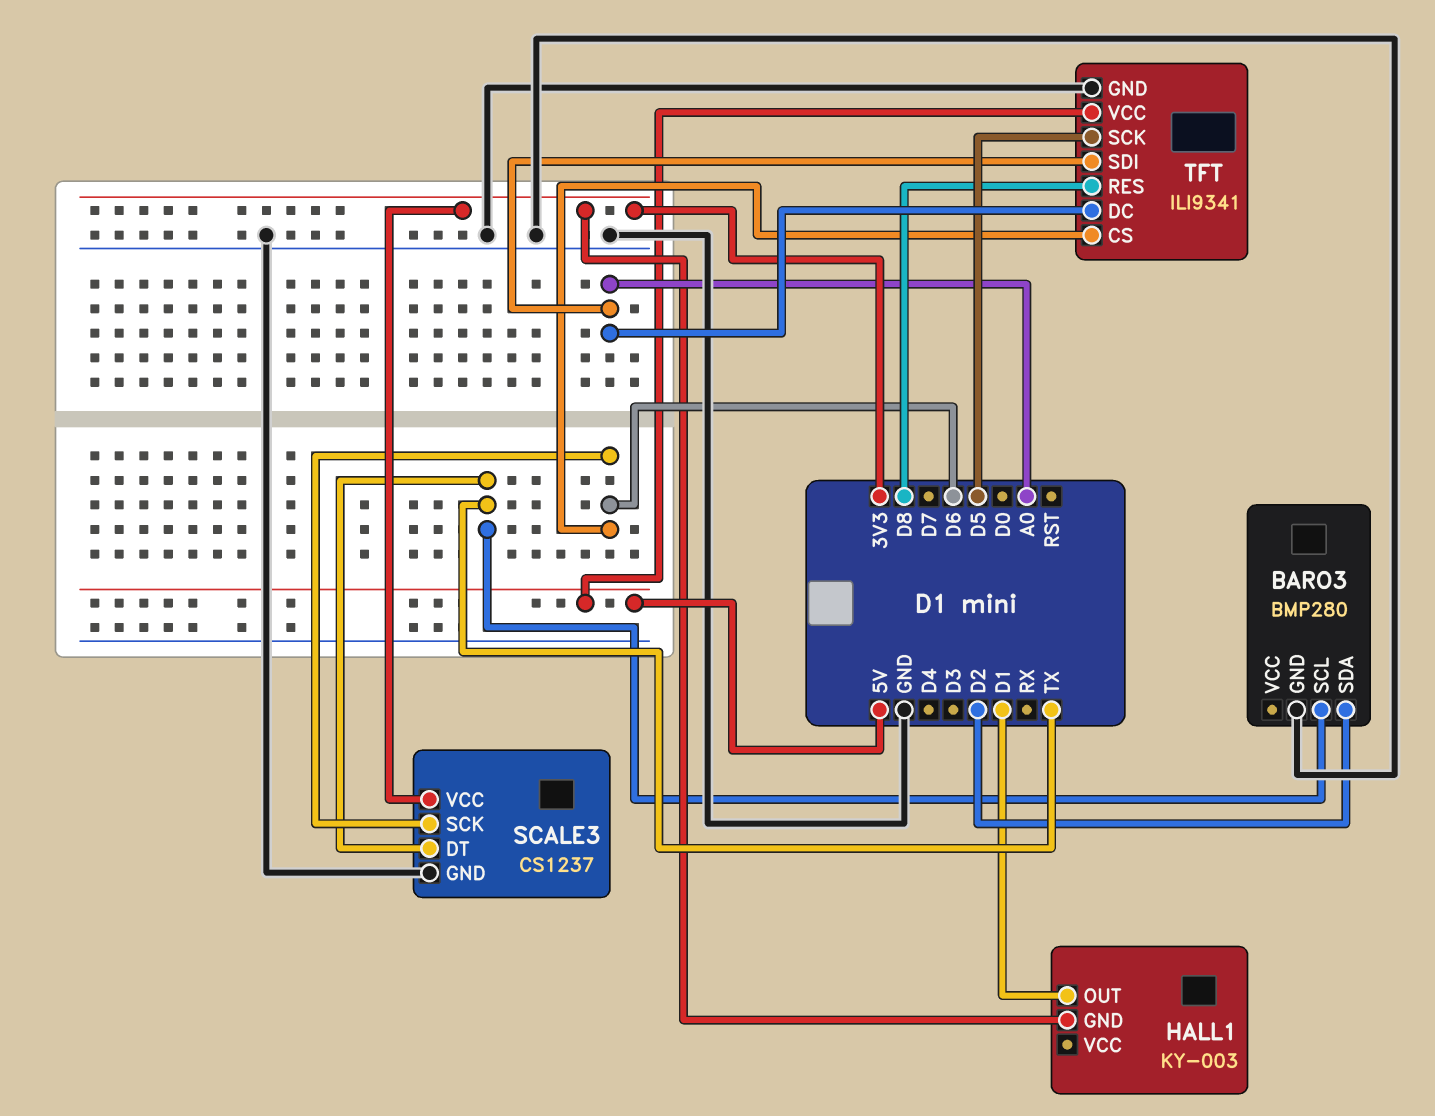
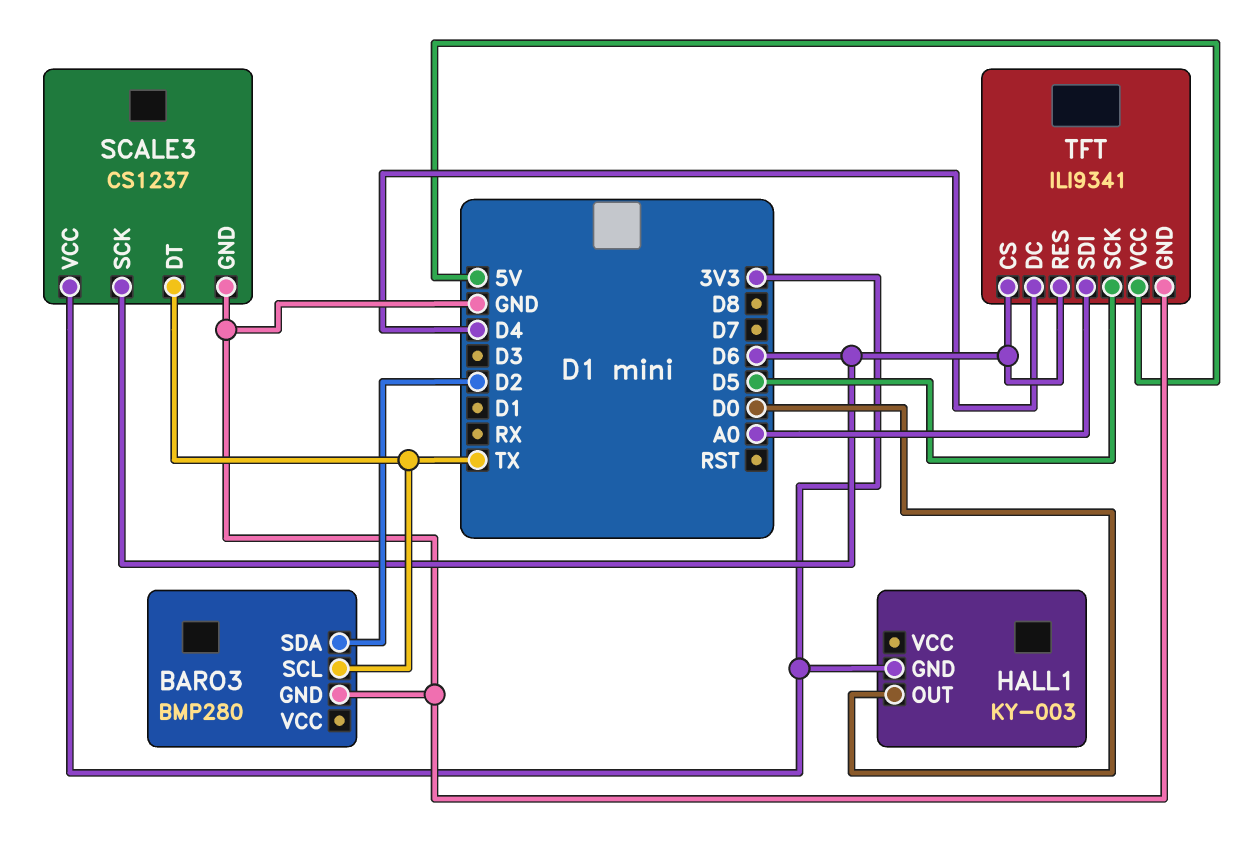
HALL1 pin OUT: D1 -> D0
TFT pin DC: A0 -> D4
TFT pin RES: D8 -> D6

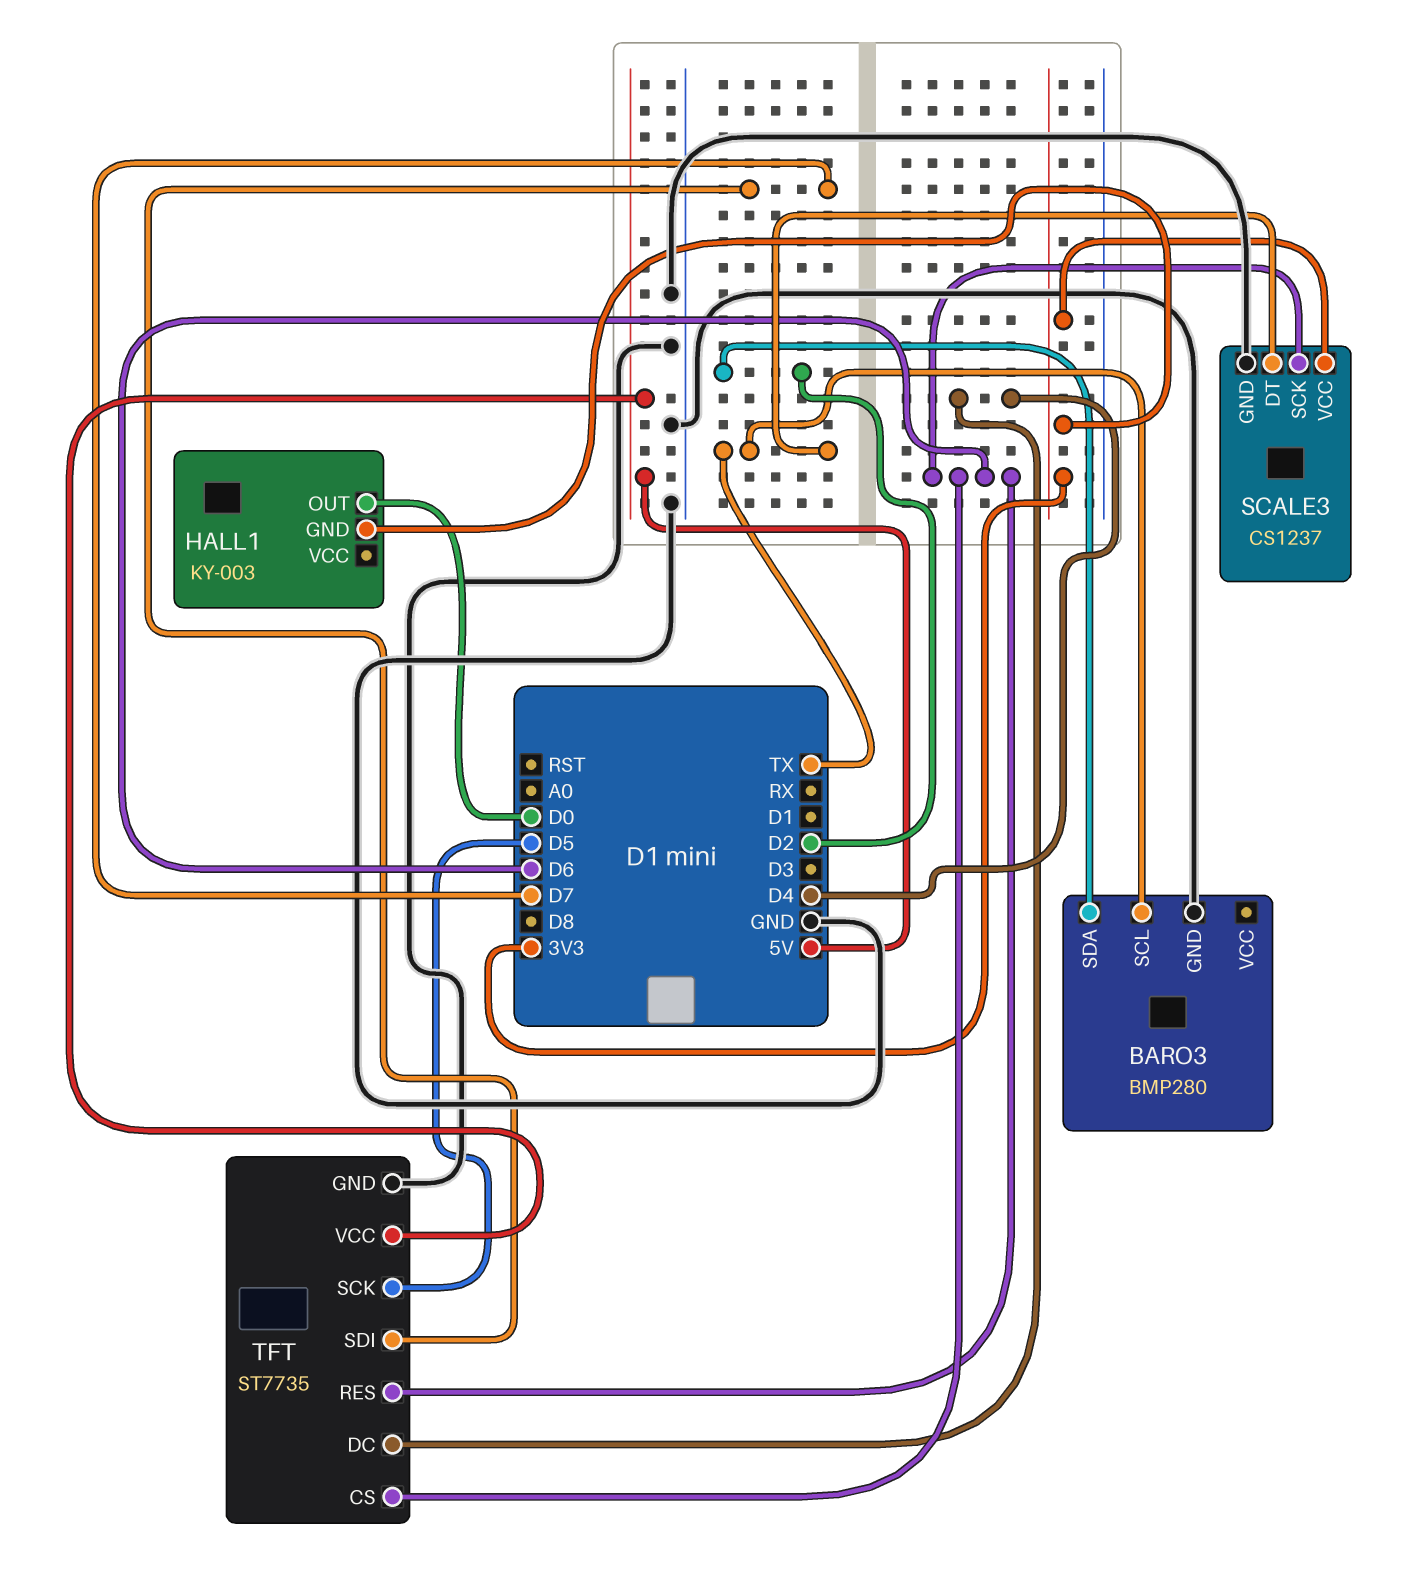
TFT: ILI9341 -> ST7735
TFT pin SDI: A0 -> D7

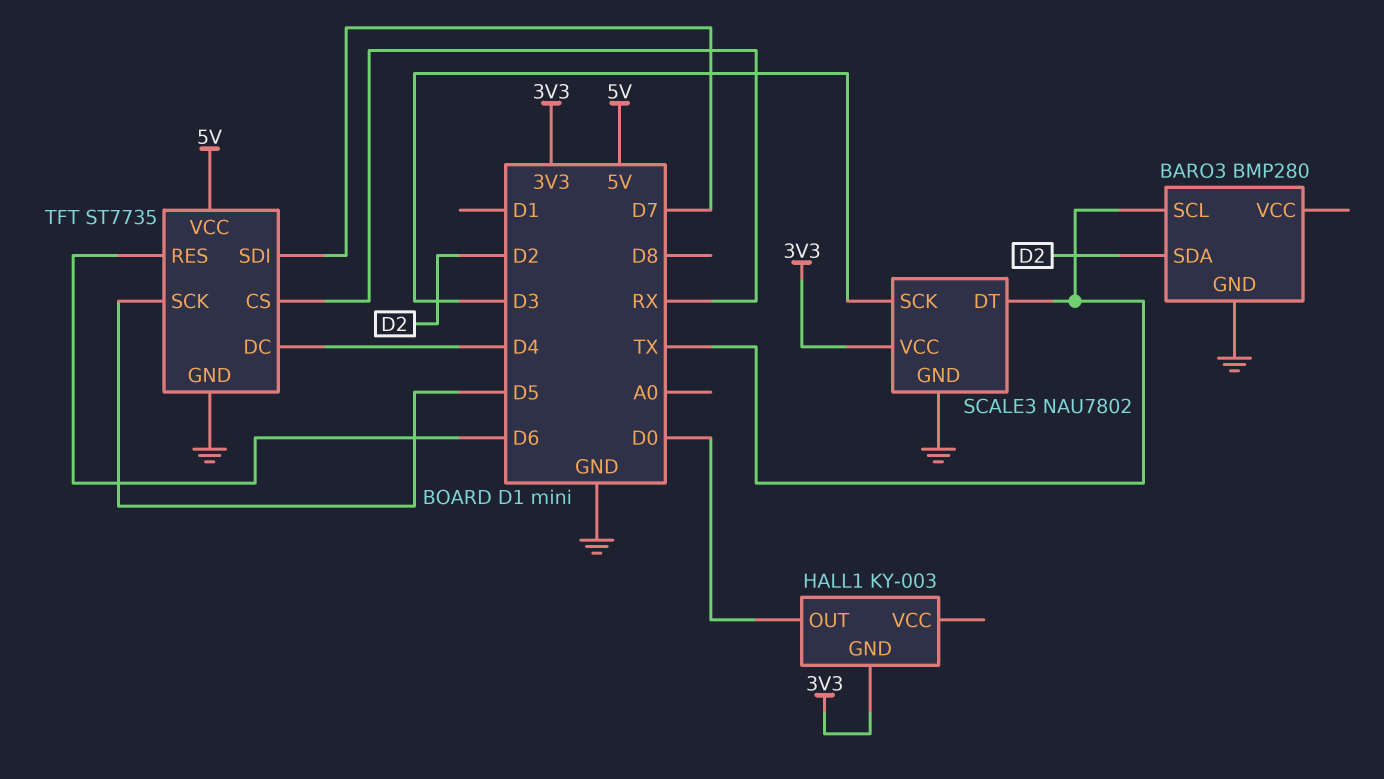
SCALE3: CS1237 -> NAU7802
SCALE3 pin SCK: D6 -> D3
TFT pin CS: D6 -> RX

